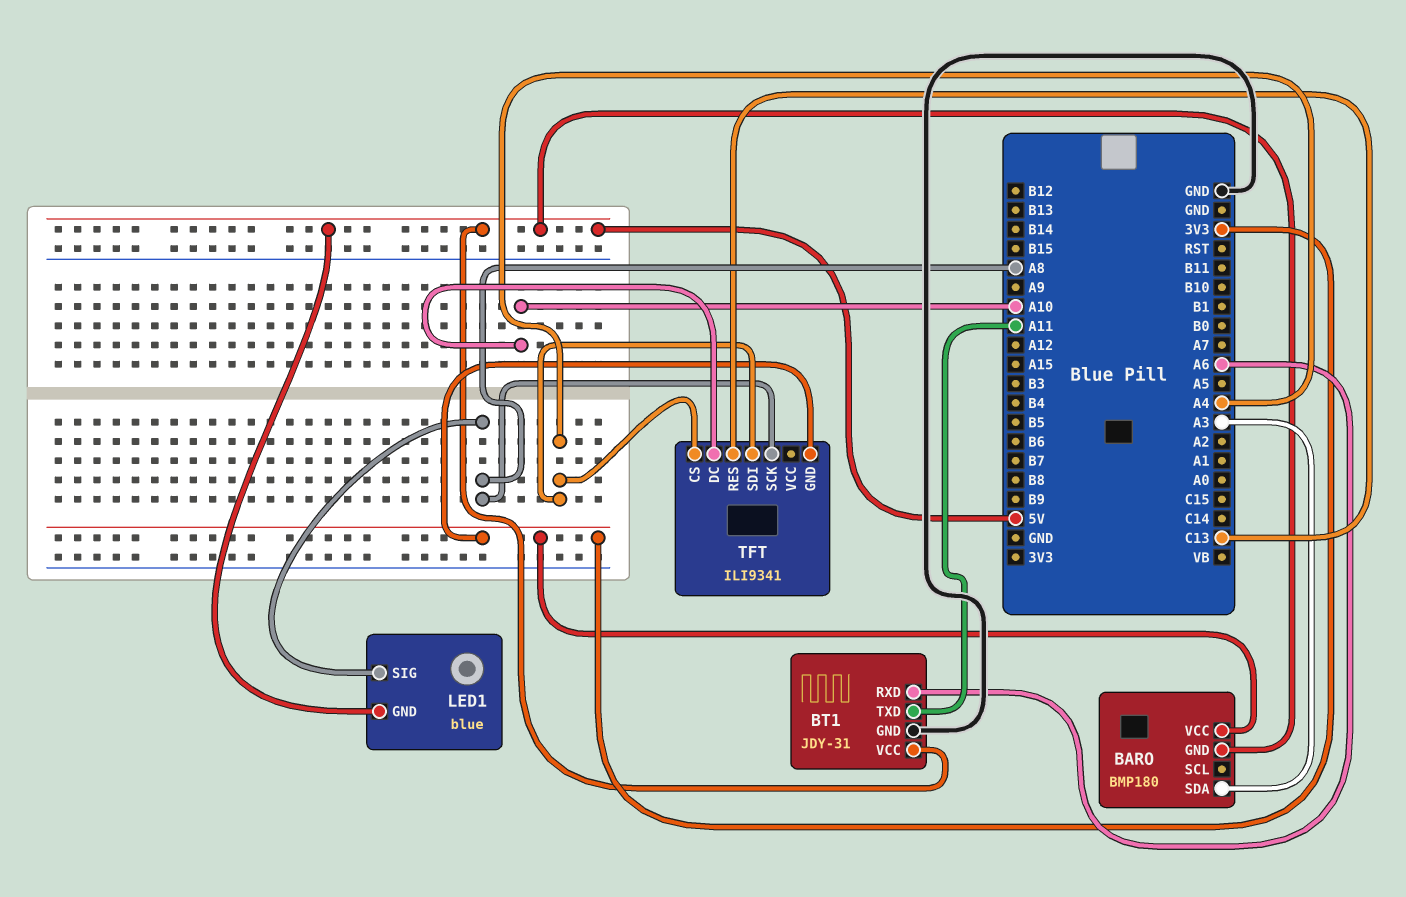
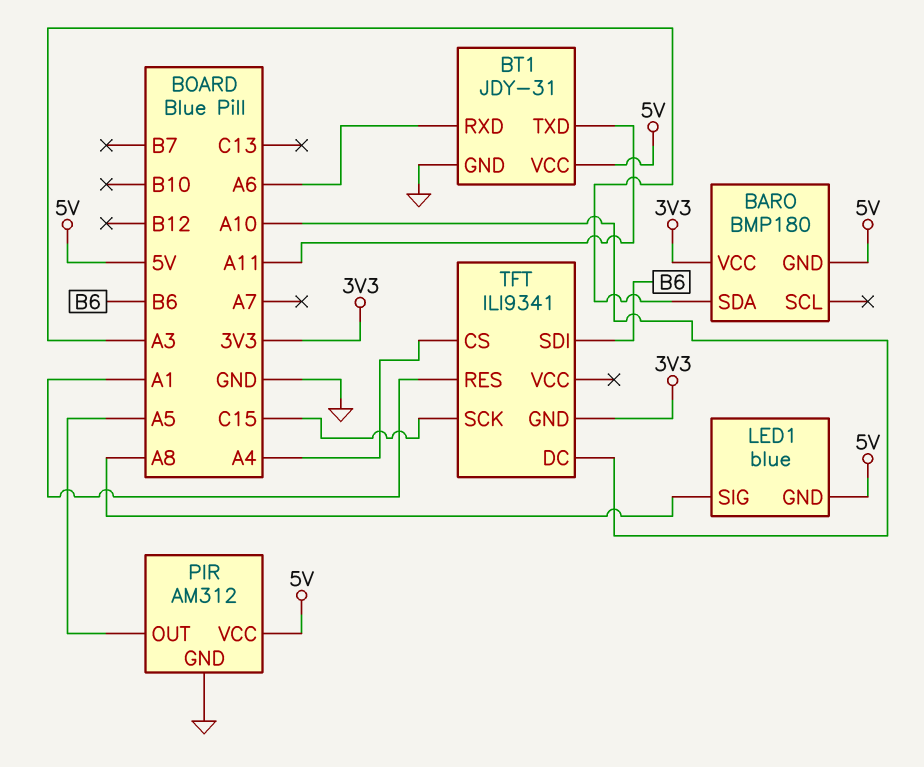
PIR: none -> AM312
PIR pin GND: none -> GND
PIR pin OUT: none -> A5
PIR pin VCC: none -> 5V
TFT pin RES: C13 -> A1
TFT pin SCK: A8 -> C15
TFT pin SDI: A4 -> B6

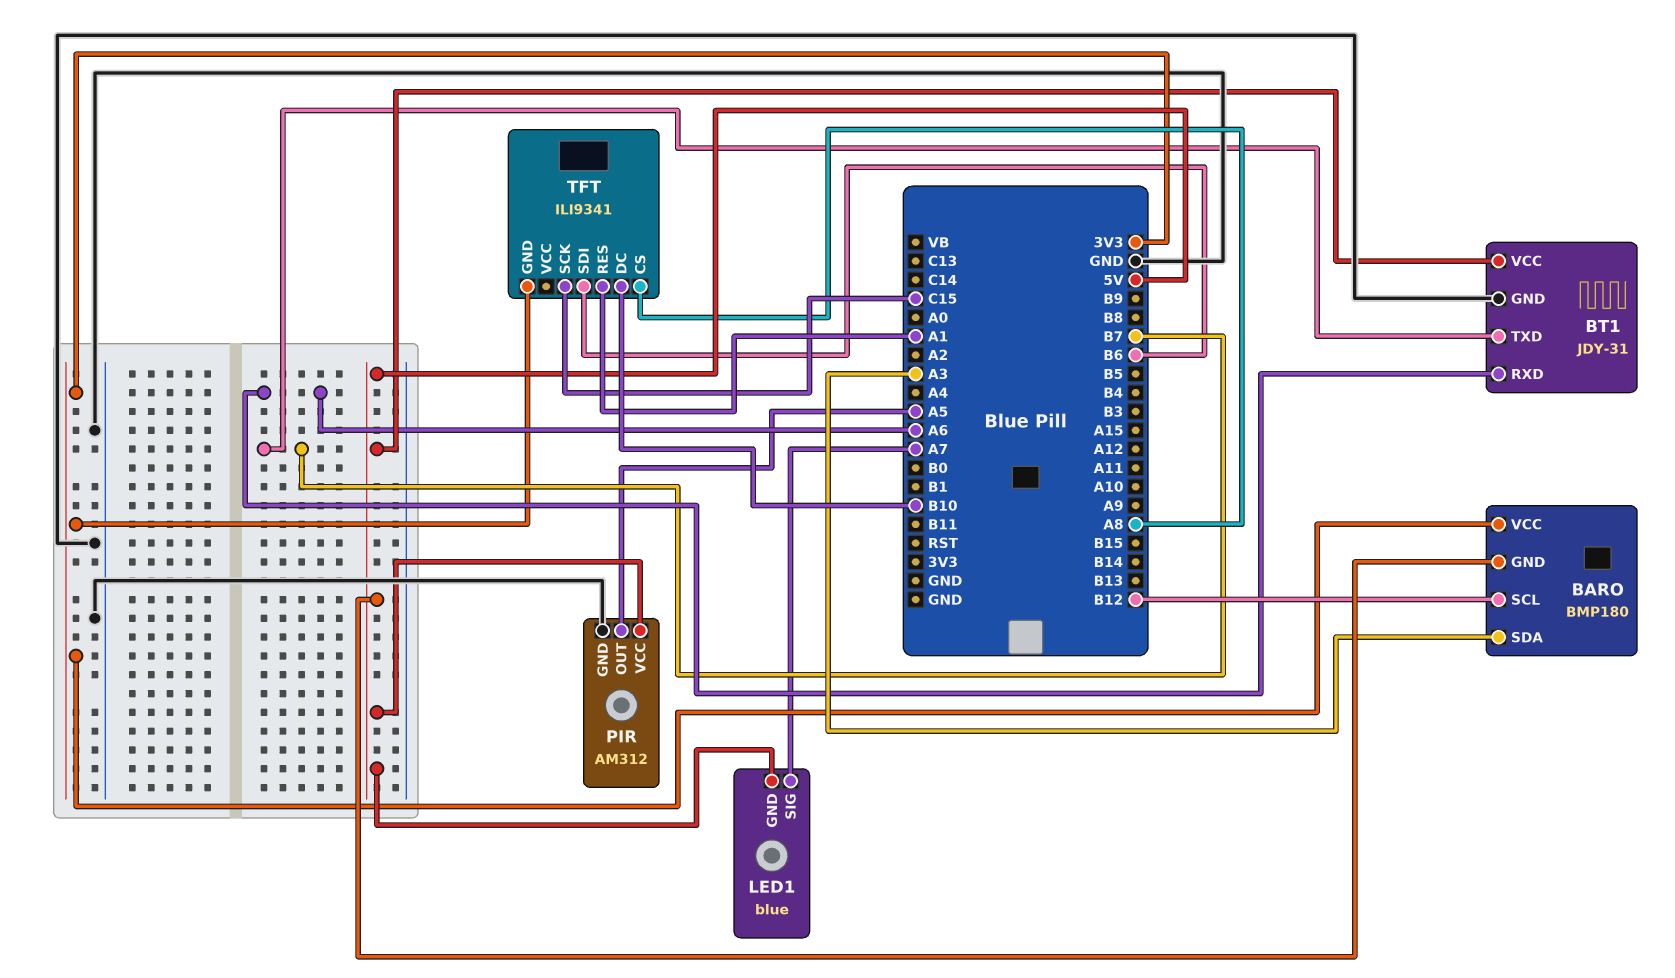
BARO pin SCL: none -> B12
BT1 pin TXD: A11 -> B7
LED1 pin SIG: A8 -> A7
TFT pin CS: A4 -> A8
TFT pin DC: A10 -> B10

